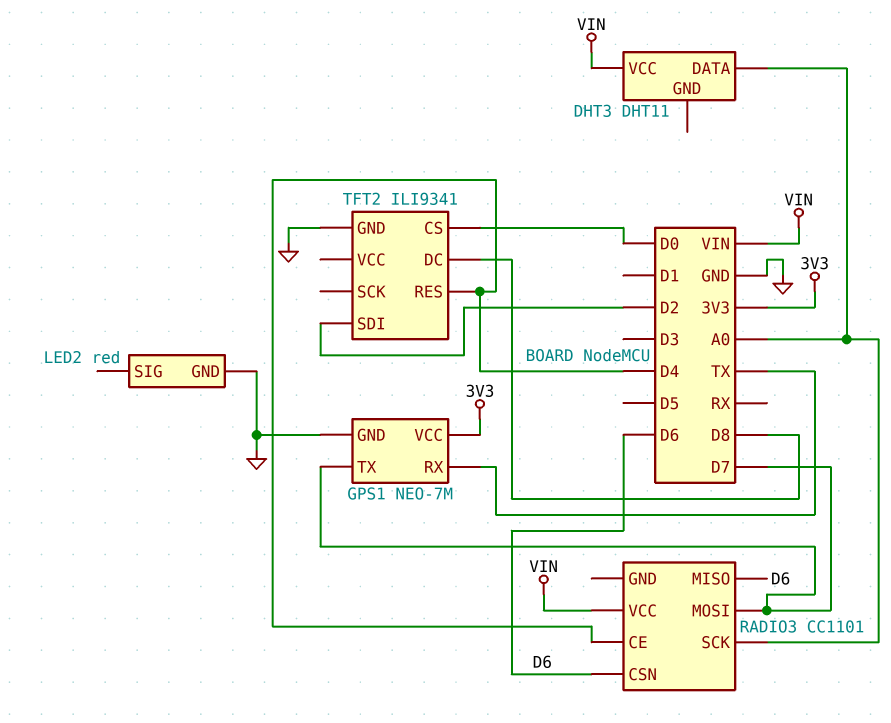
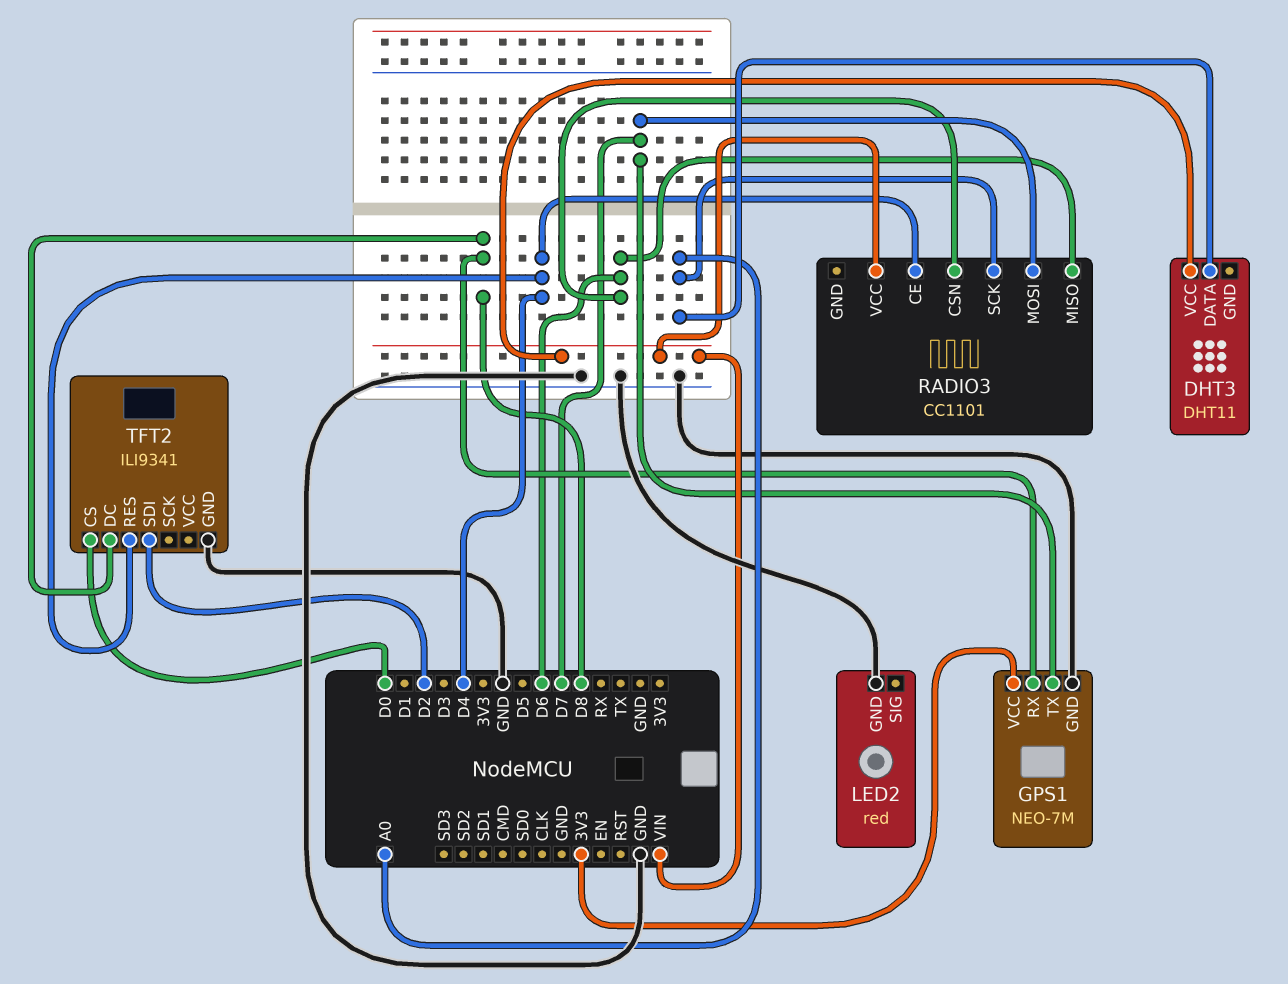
GPS1 pin RX: TX -> D8

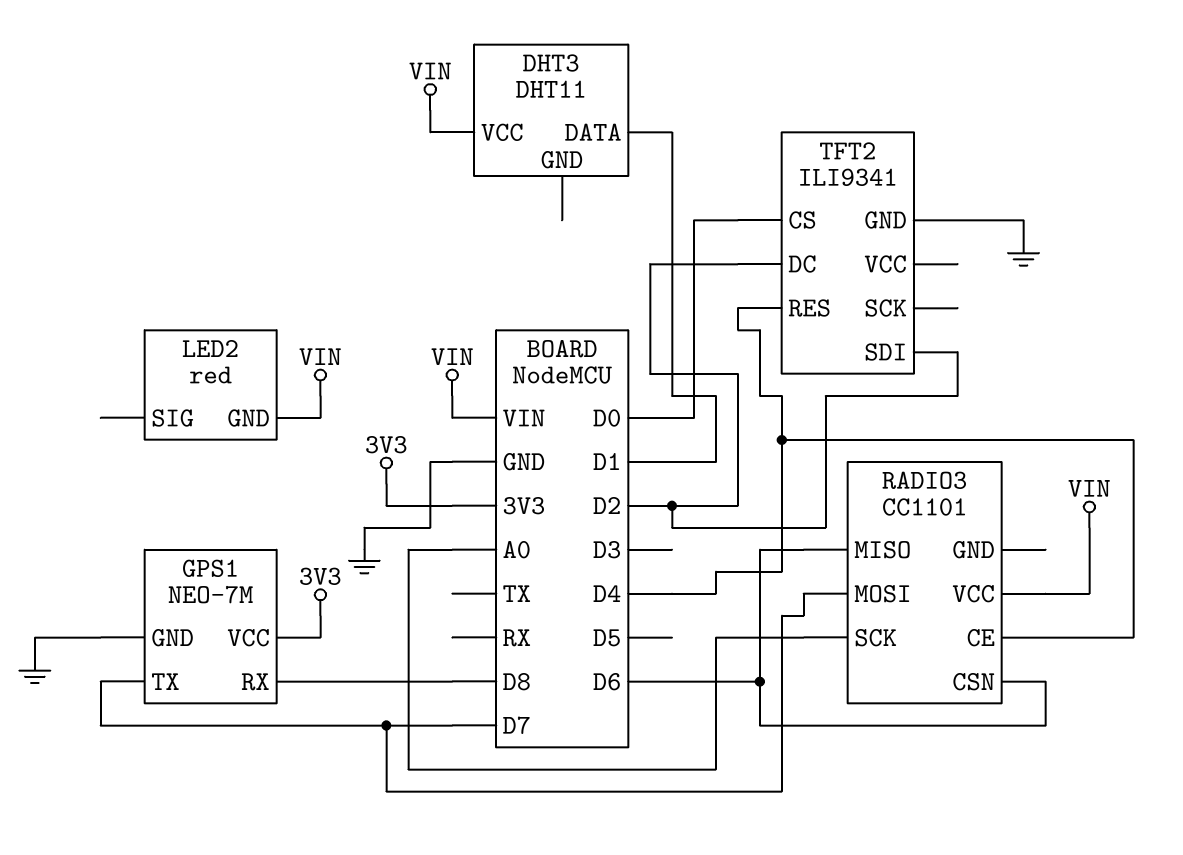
DHT3 pin DATA: A0 -> D1
LED2 pin GND: GND -> VIN
TFT2 pin DC: D8 -> D2

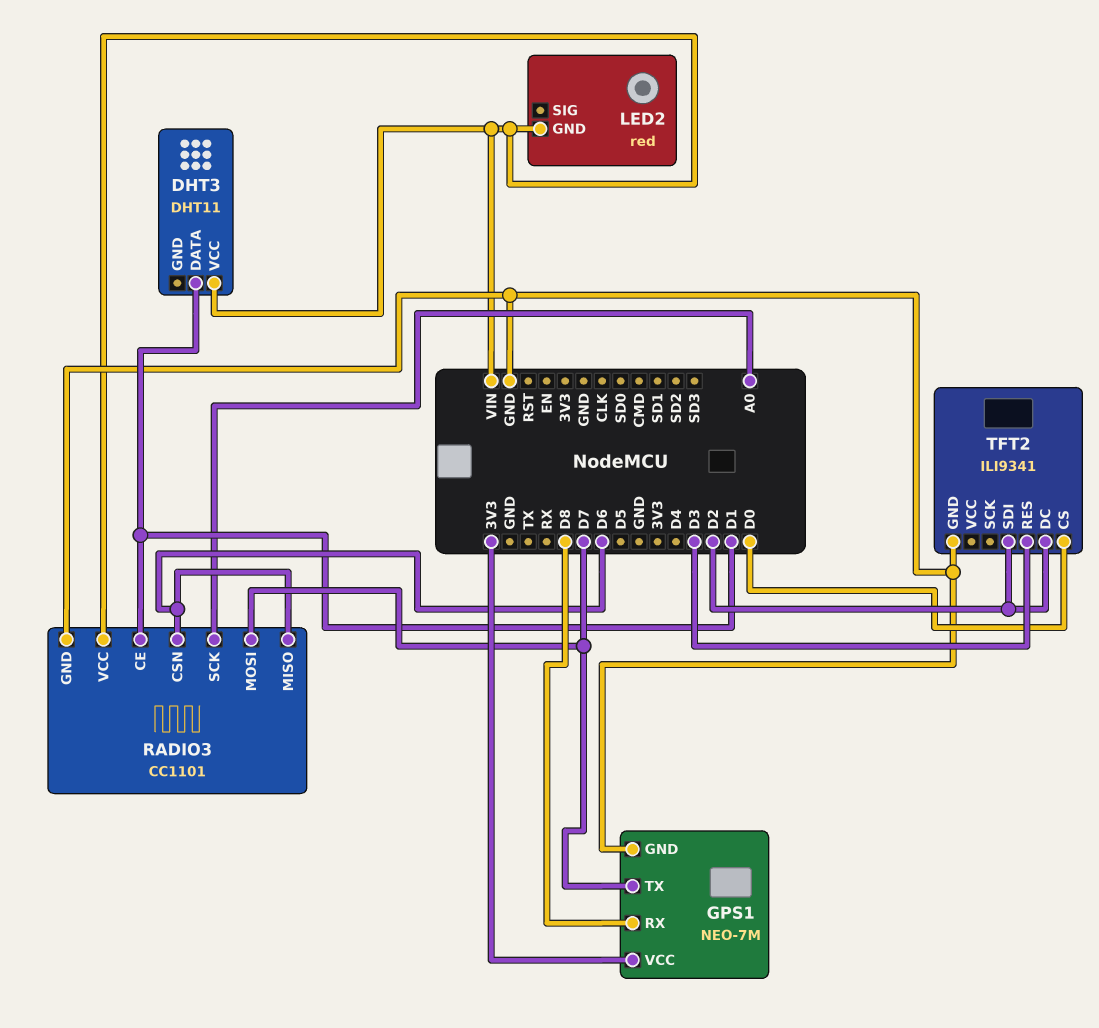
RADIO3 pin CE: D4 -> D1
RADIO3 pin GND: none -> GND
TFT2 pin RES: D4 -> D3

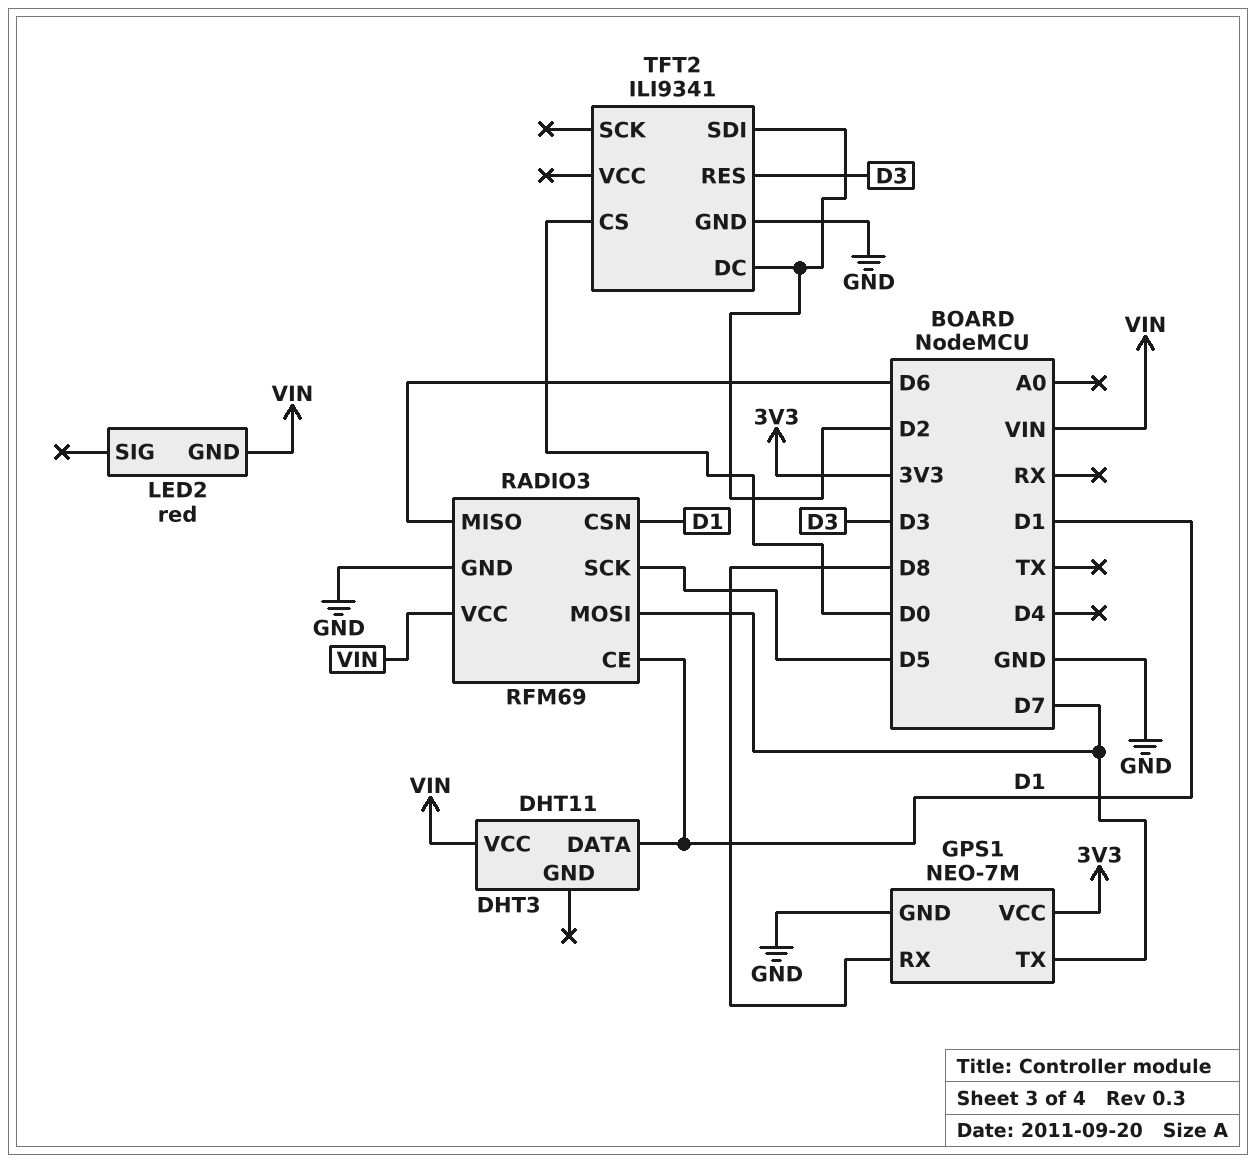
RADIO3: CC1101 -> RFM69
RADIO3 pin CSN: D6 -> D1
RADIO3 pin SCK: A0 -> D5

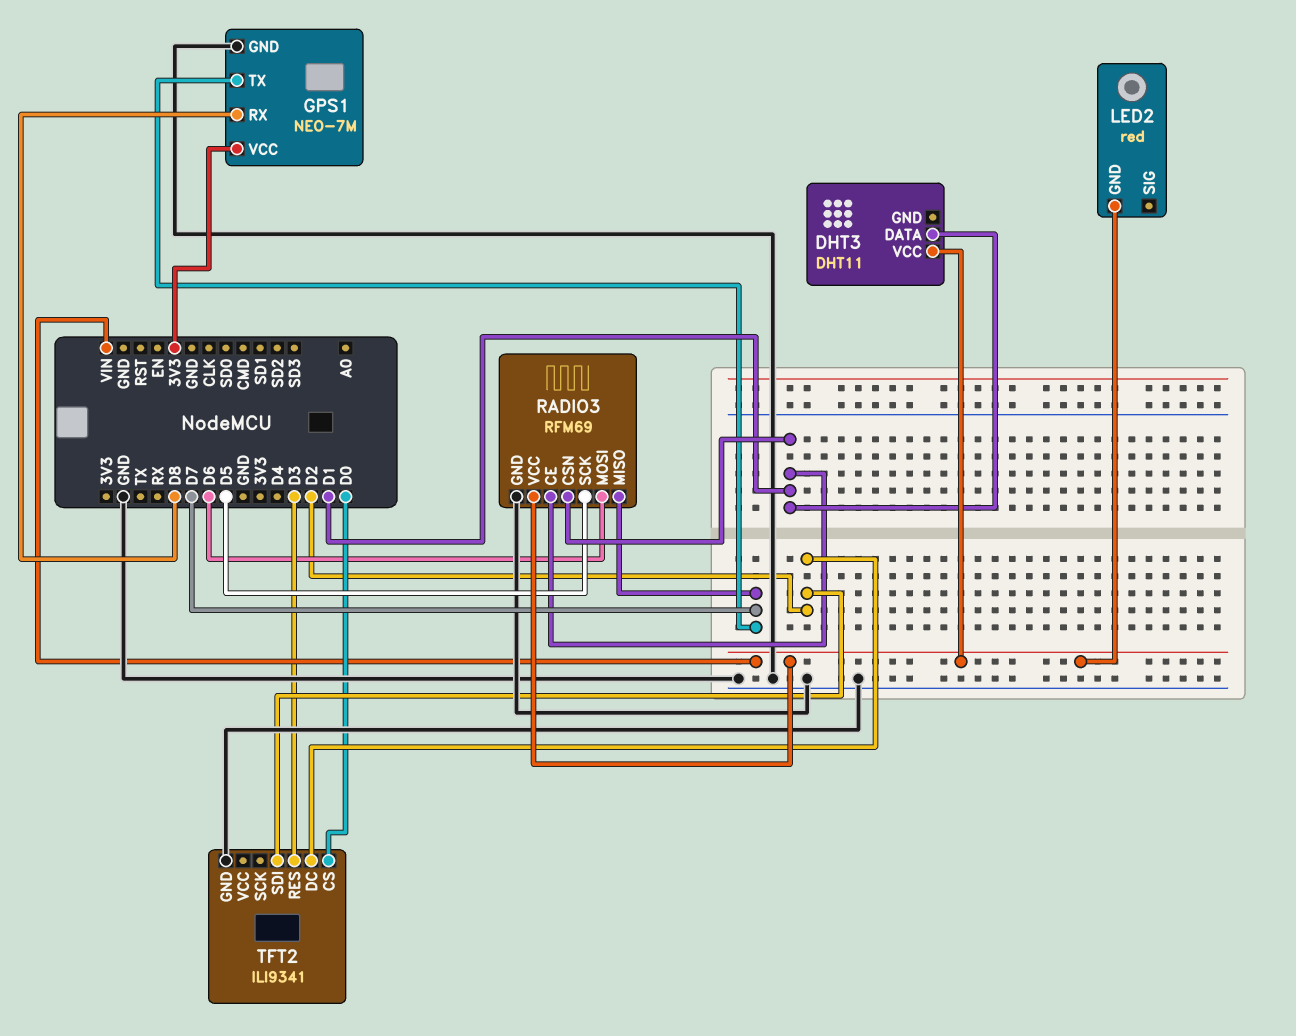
RADIO3 pin MISO: D6 -> D7
RADIO3 pin MOSI: D7 -> D6

